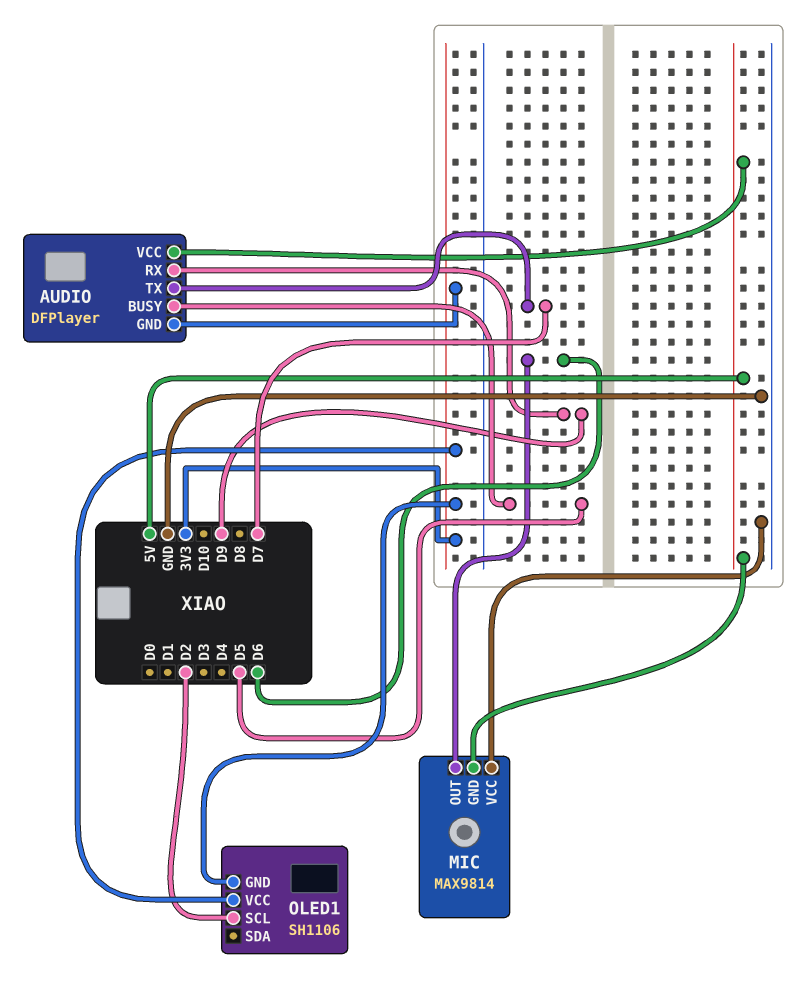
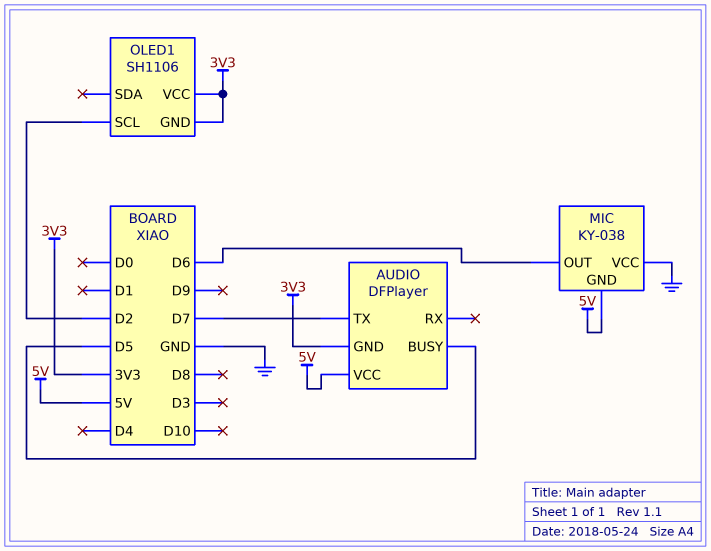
AUDIO pin RX: D9 -> none
MIC: MAX9814 -> KY-038

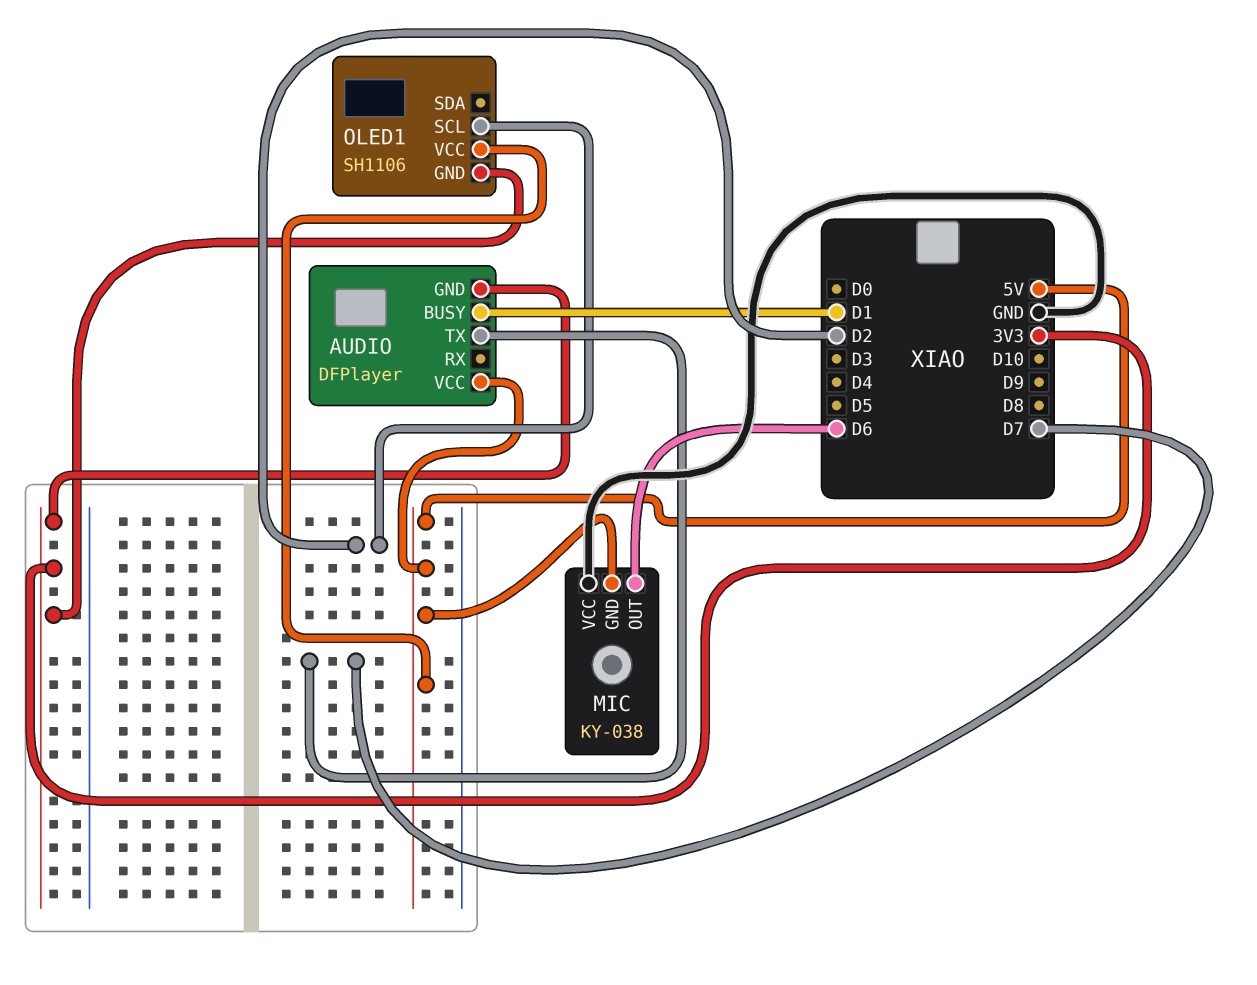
AUDIO pin BUSY: D5 -> D1
OLED1 pin VCC: 3V3 -> 5V

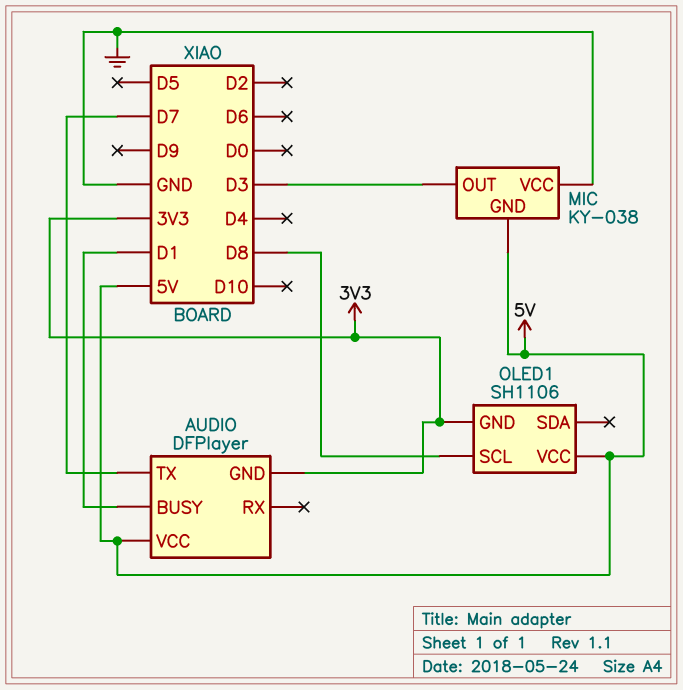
MIC pin OUT: D6 -> D3
OLED1 pin SCL: D2 -> D8

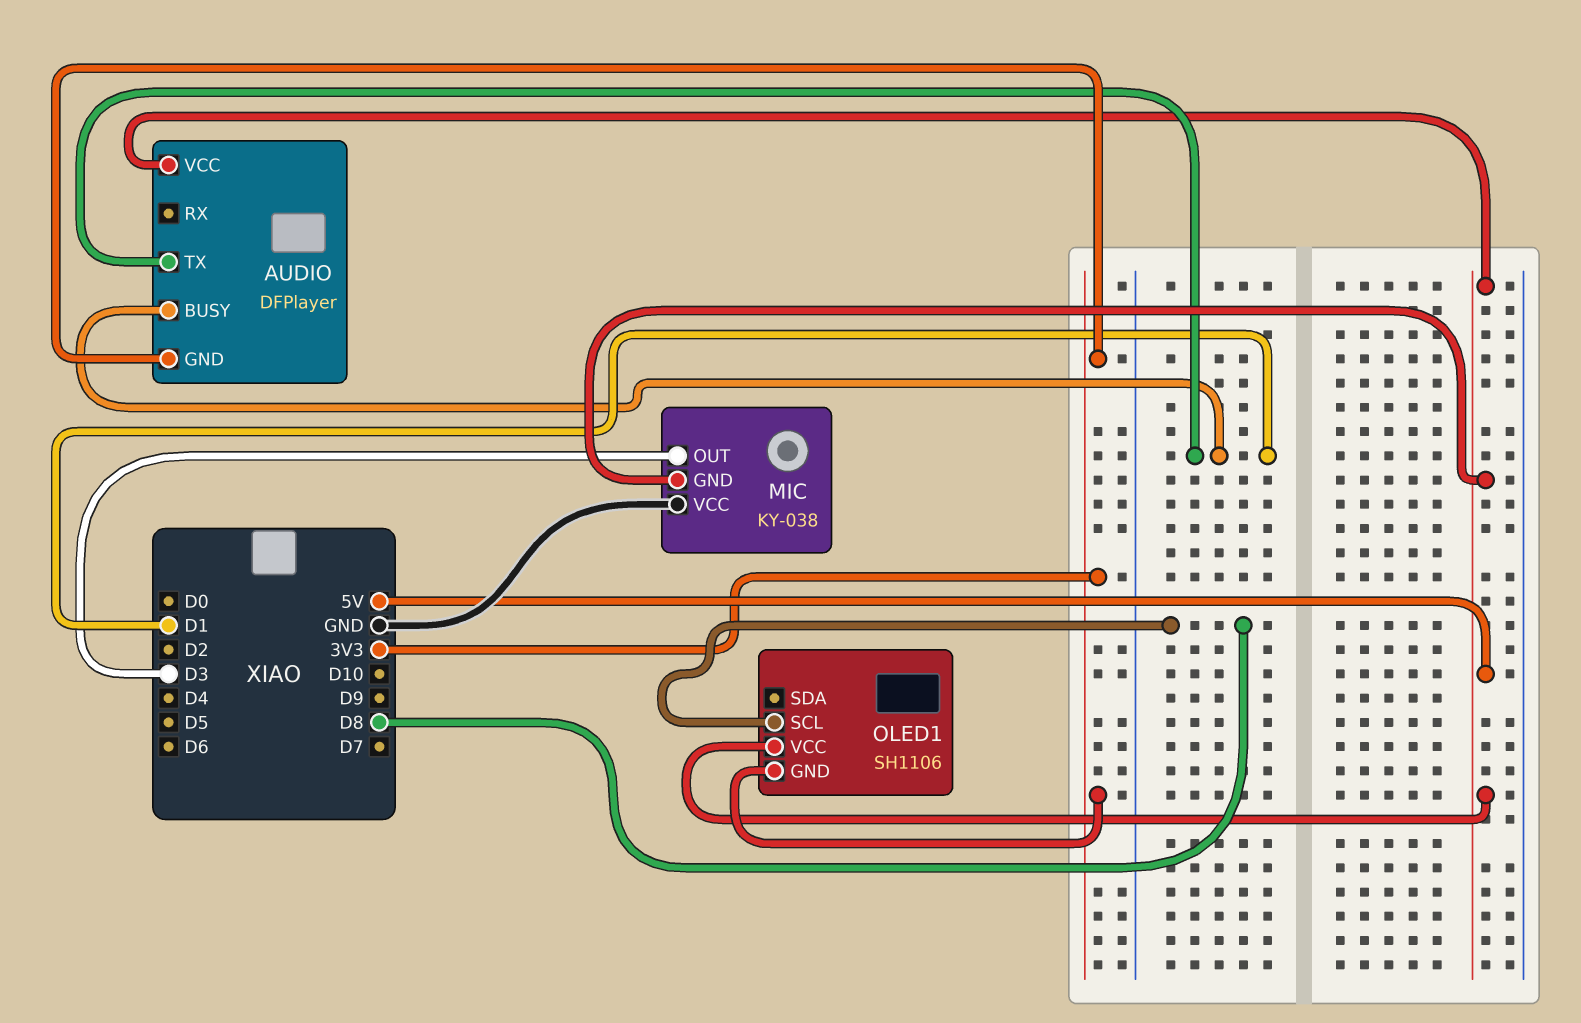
AUDIO pin TX: D7 -> D1

